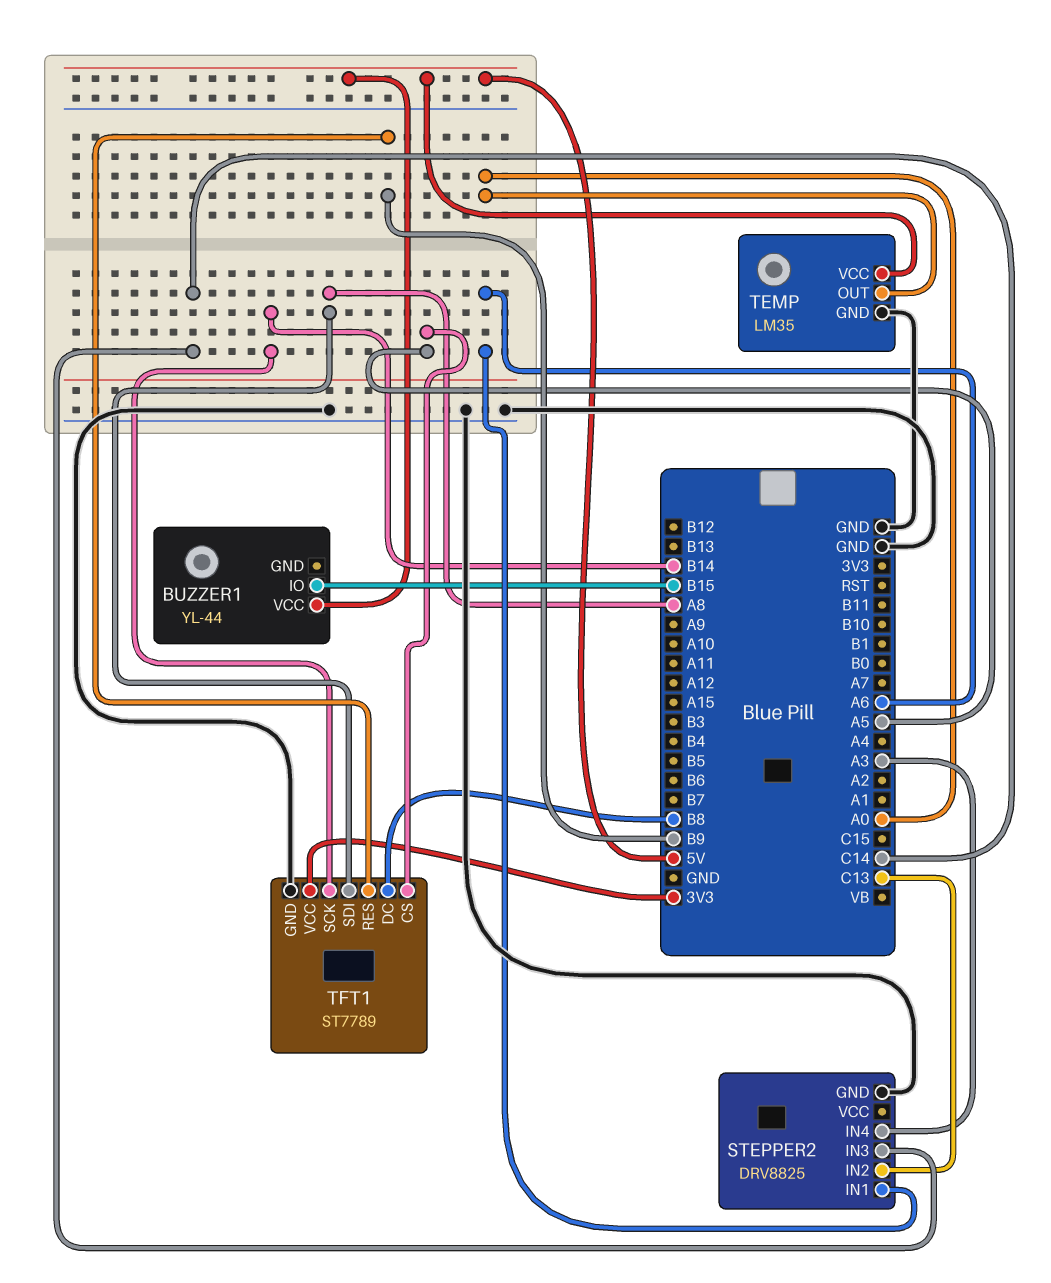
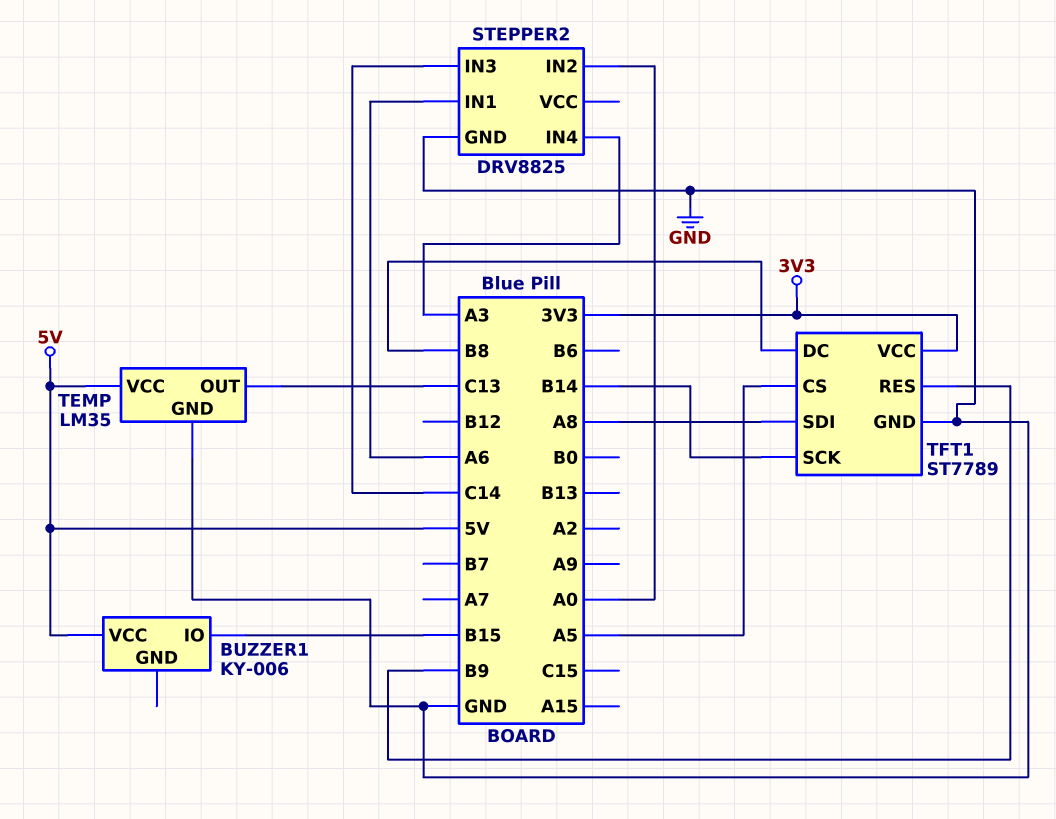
BUZZER1: YL-44 -> KY-006
STEPPER2 pin IN2: C13 -> A0
TEMP pin OUT: A0 -> C13

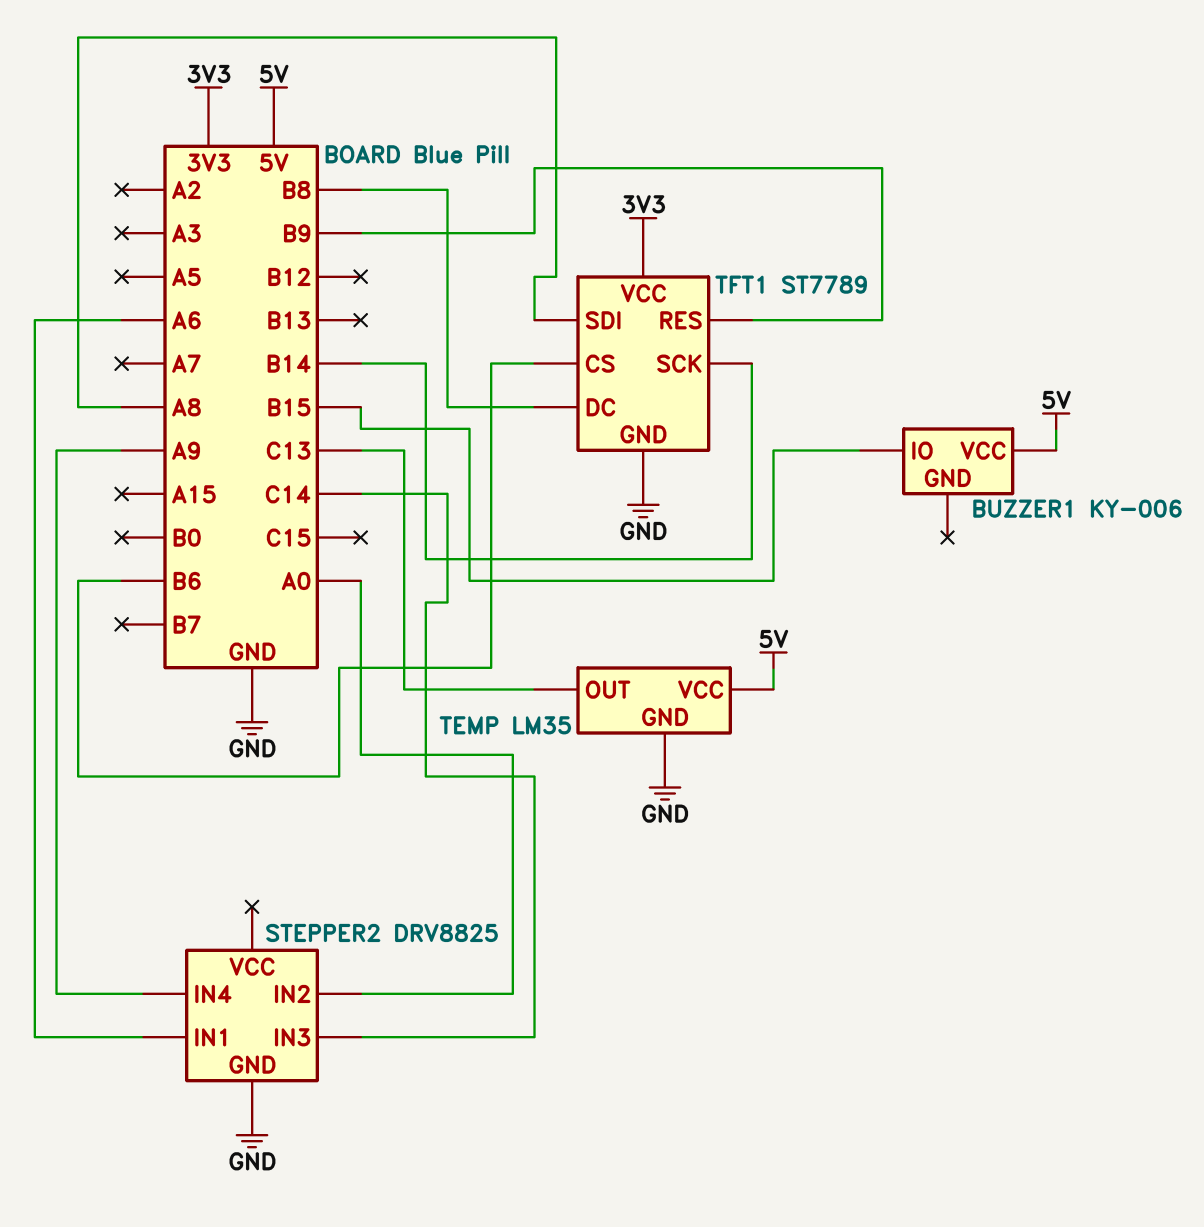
STEPPER2 pin IN4: A3 -> A9
TFT1 pin CS: A5 -> B6

